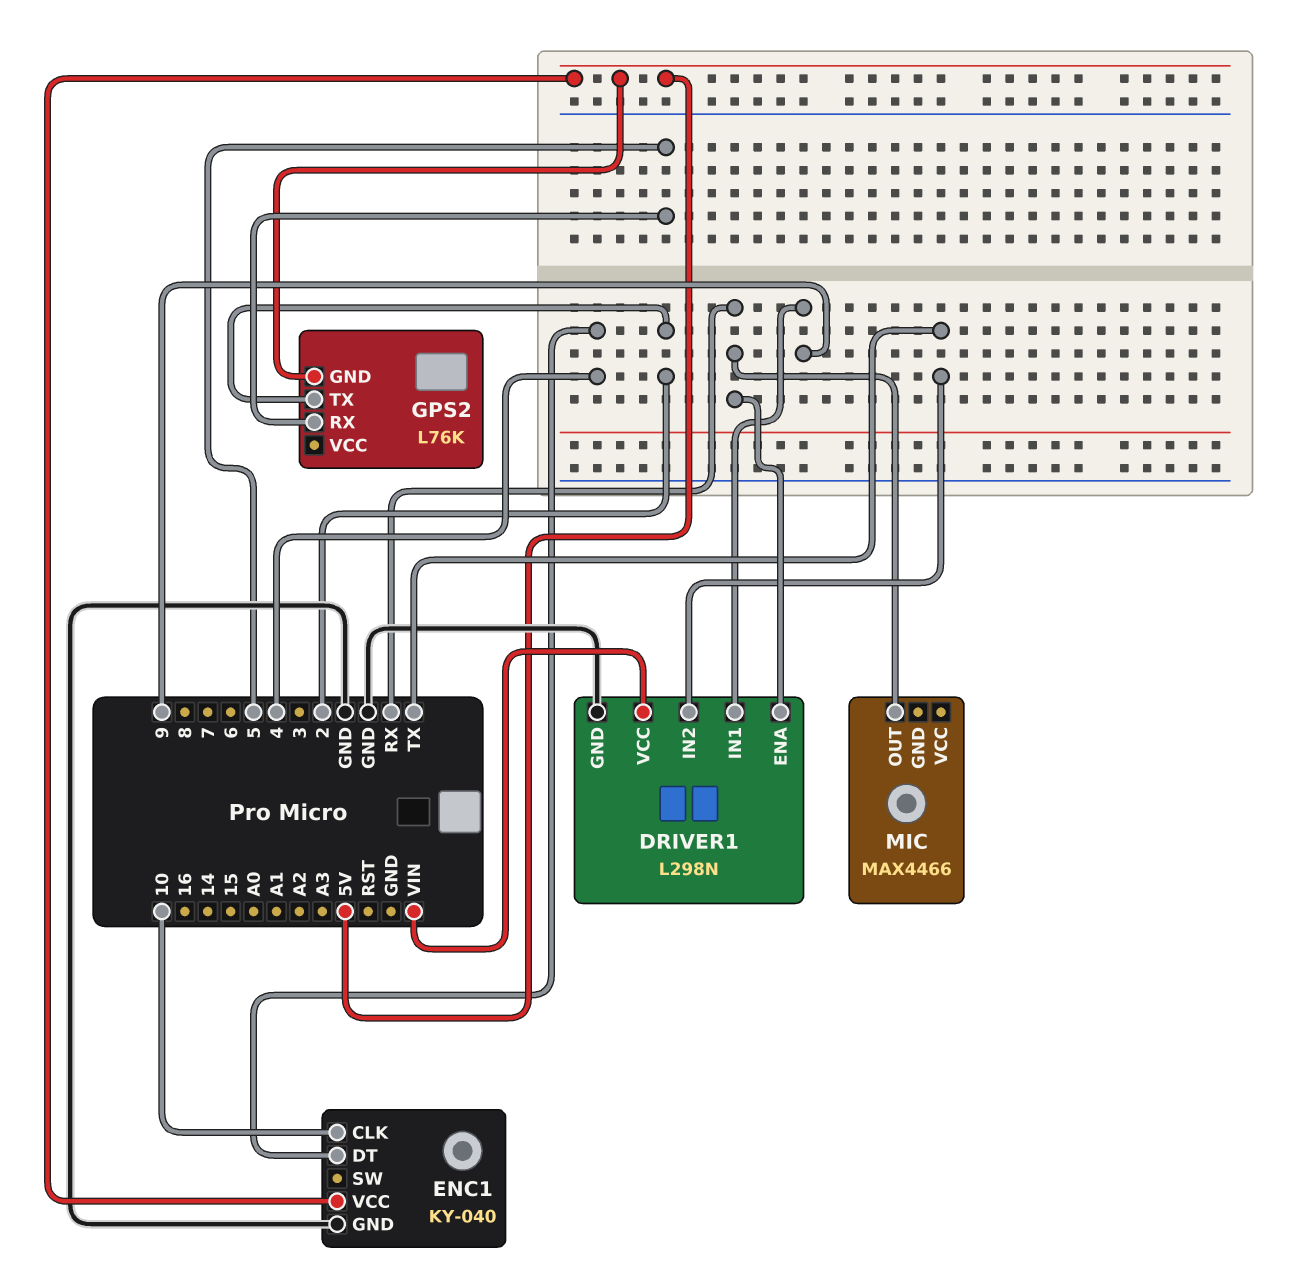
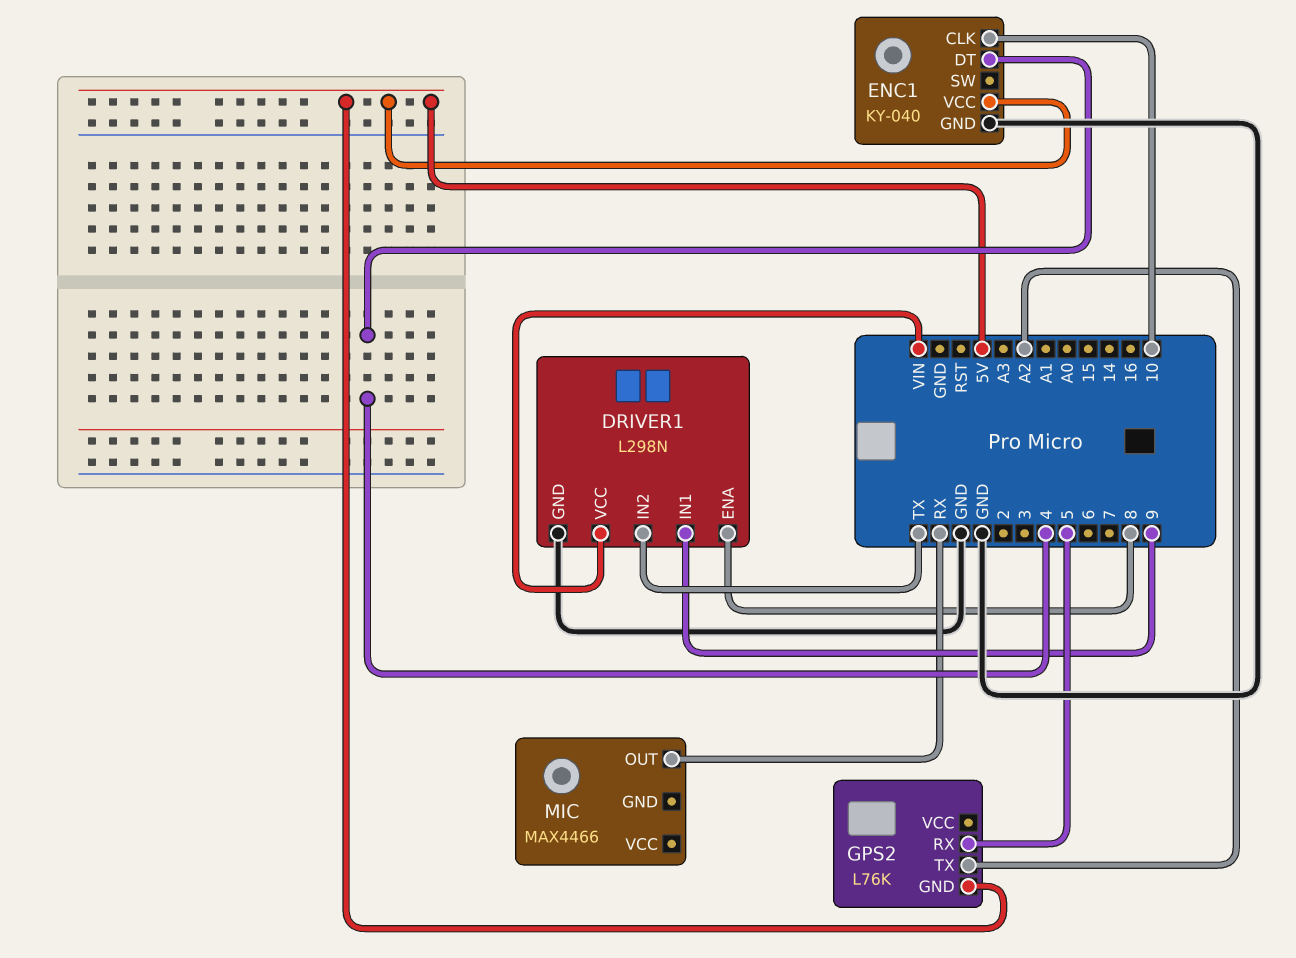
DRIVER1 pin ENA: RX -> 8
GPS2 pin TX: 2 -> A2

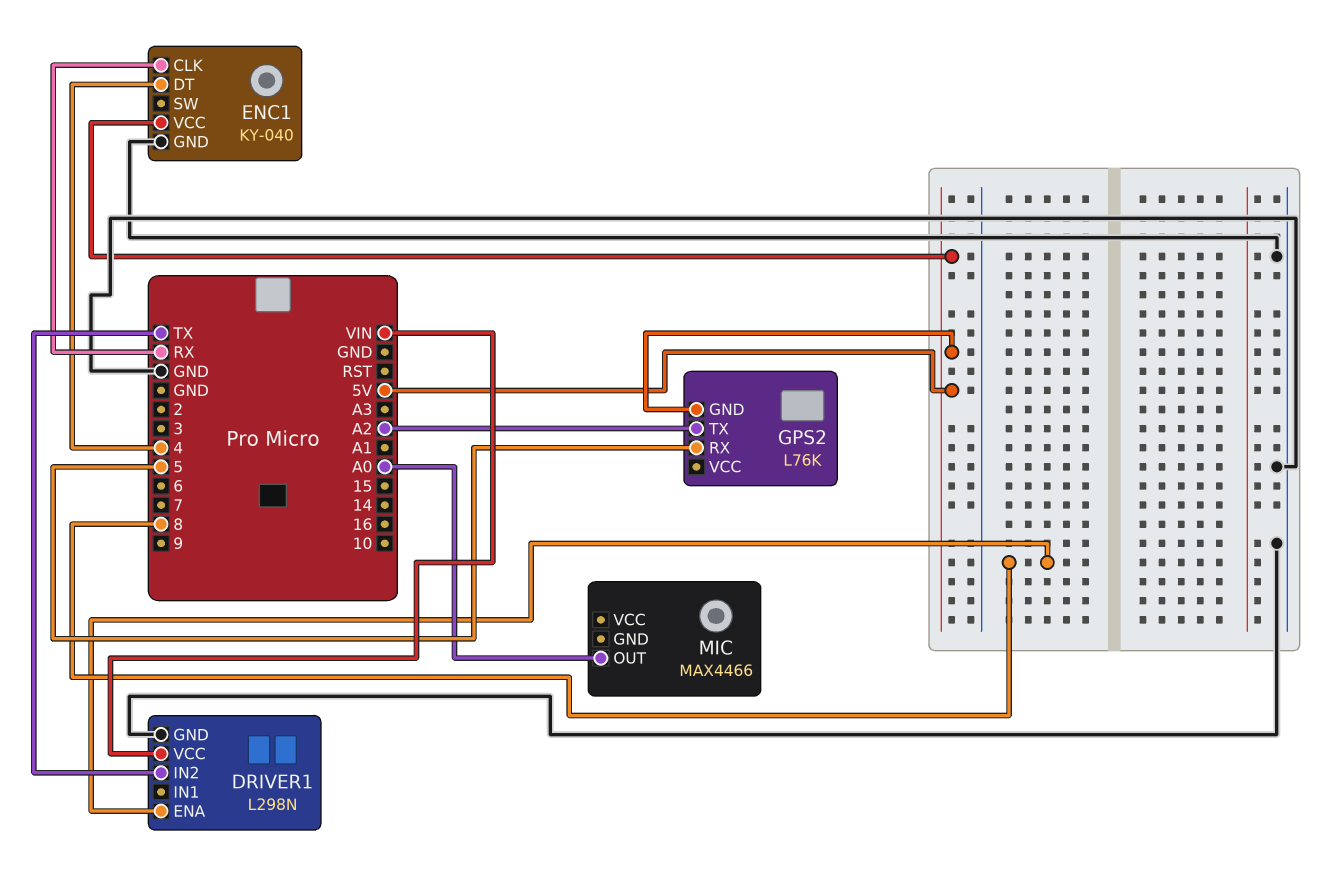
DRIVER1 pin IN1: 9 -> none
ENC1 pin CLK: 10 -> RX
MIC pin OUT: RX -> A0

